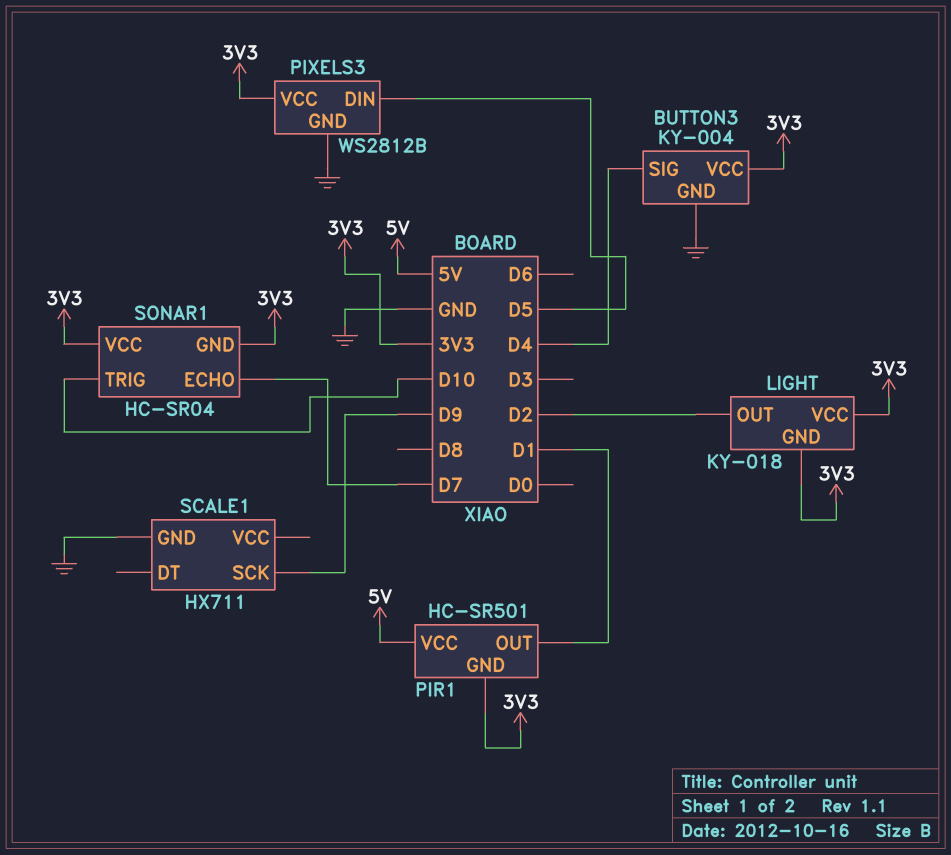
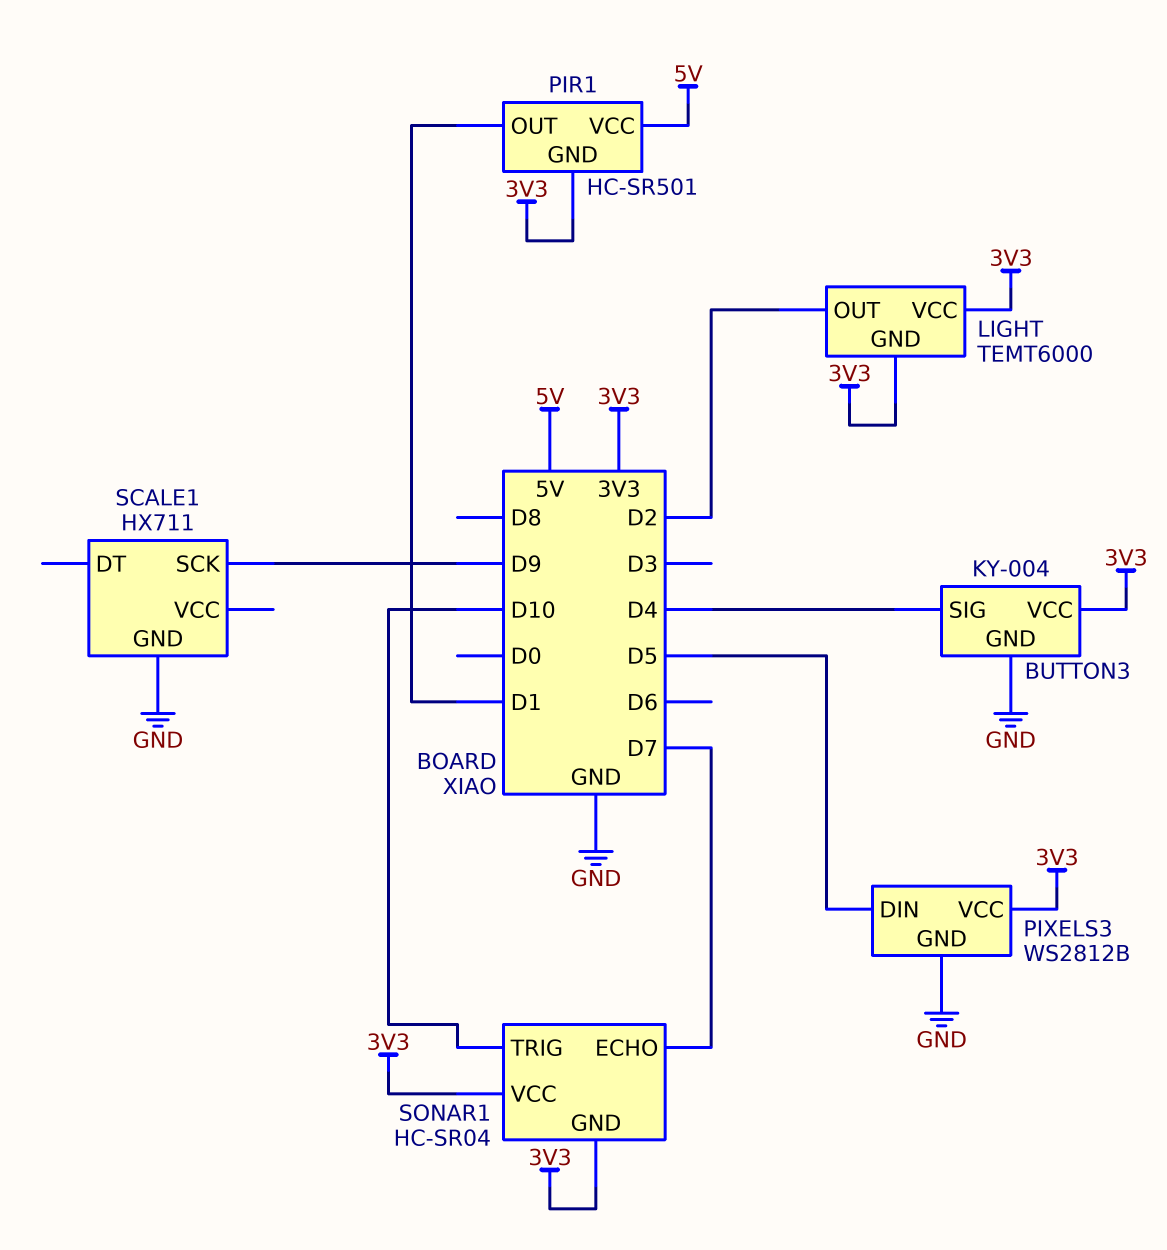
LIGHT: KY-018 -> TEMT6000

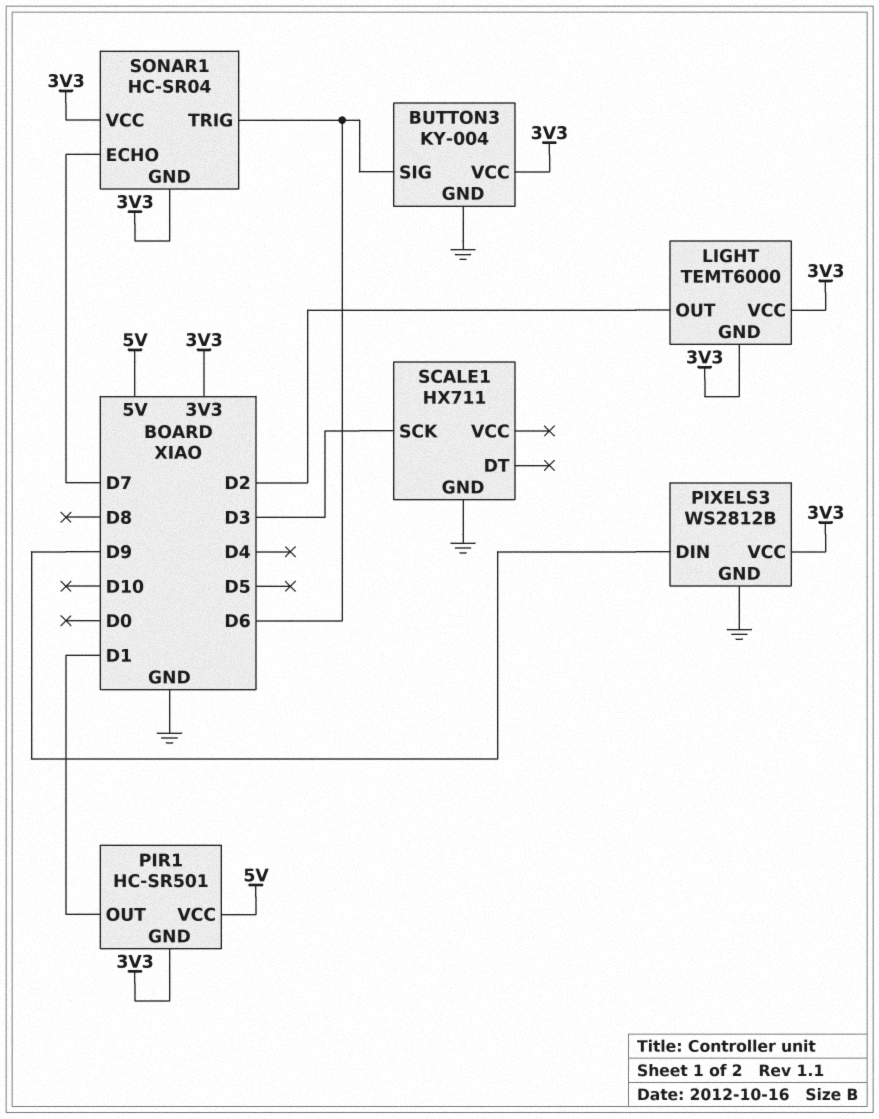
BUTTON3 pin SIG: D4 -> D6
PIXELS3 pin DIN: D5 -> D9
SCALE1 pin SCK: D9 -> D3
SONAR1 pin TRIG: D10 -> D6

